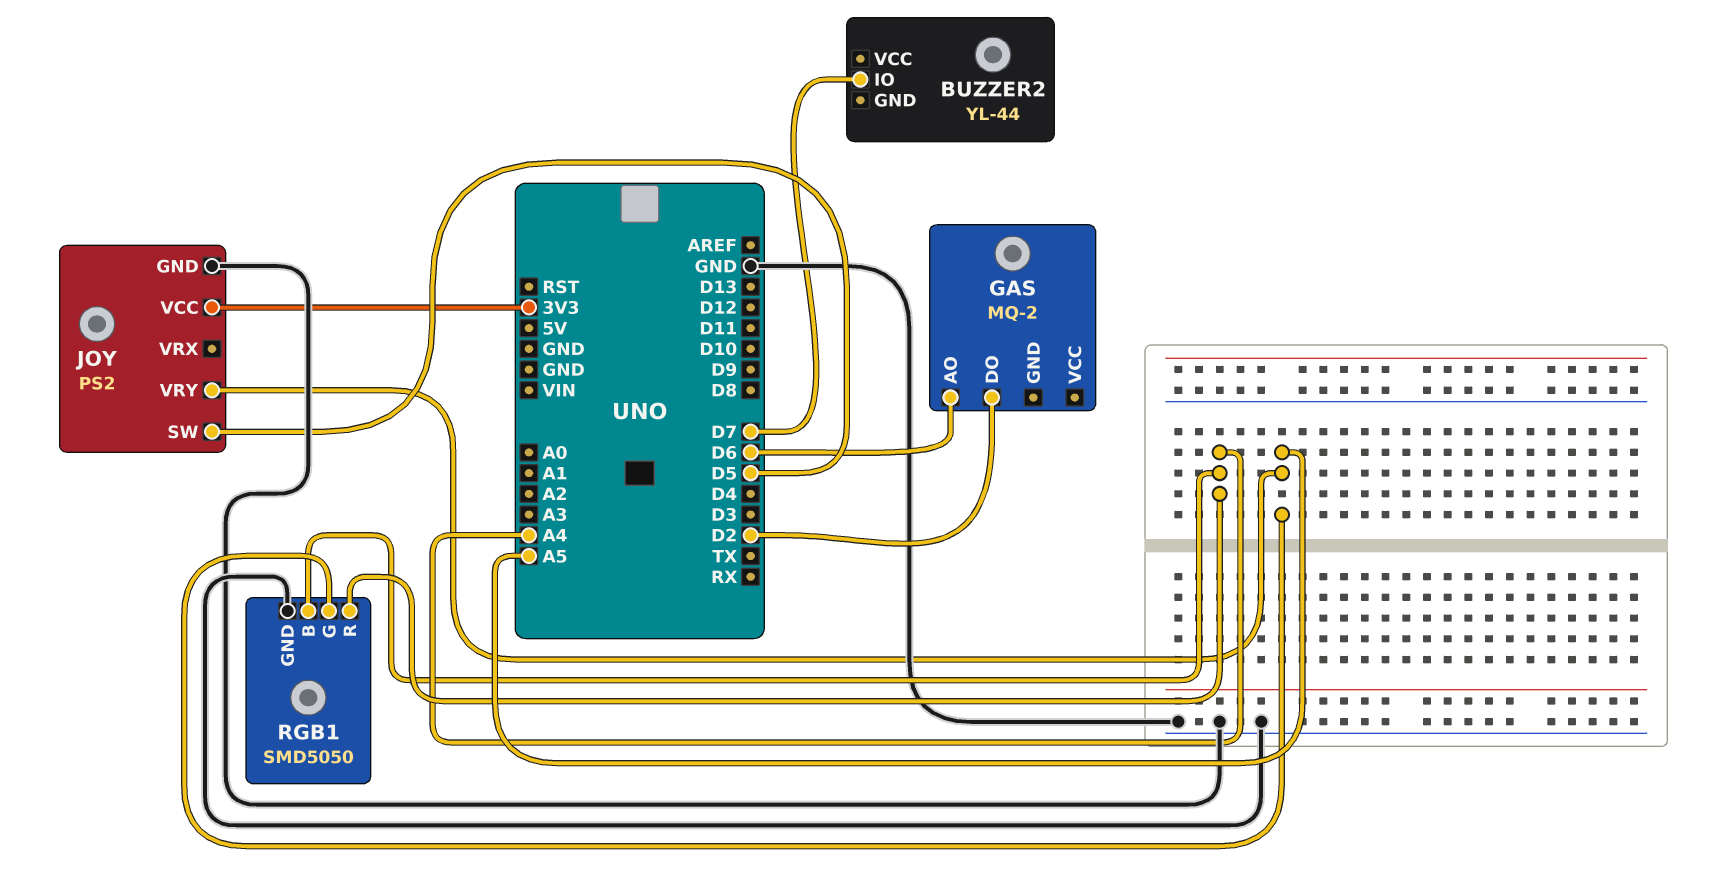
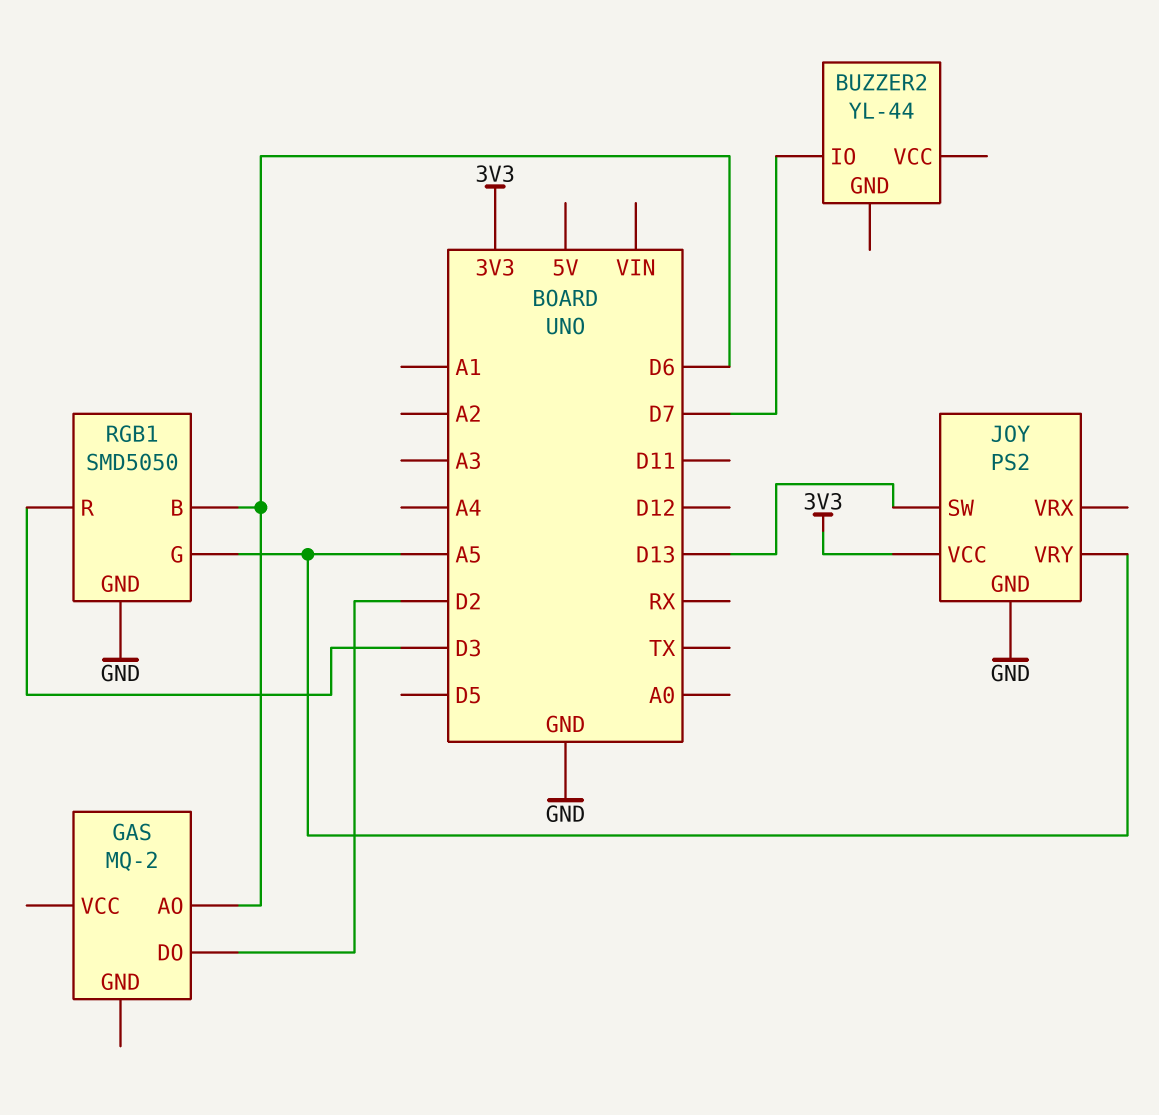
JOY pin SW: D5 -> D13
RGB1 pin B: A4 -> D6
RGB1 pin R: A4 -> D3

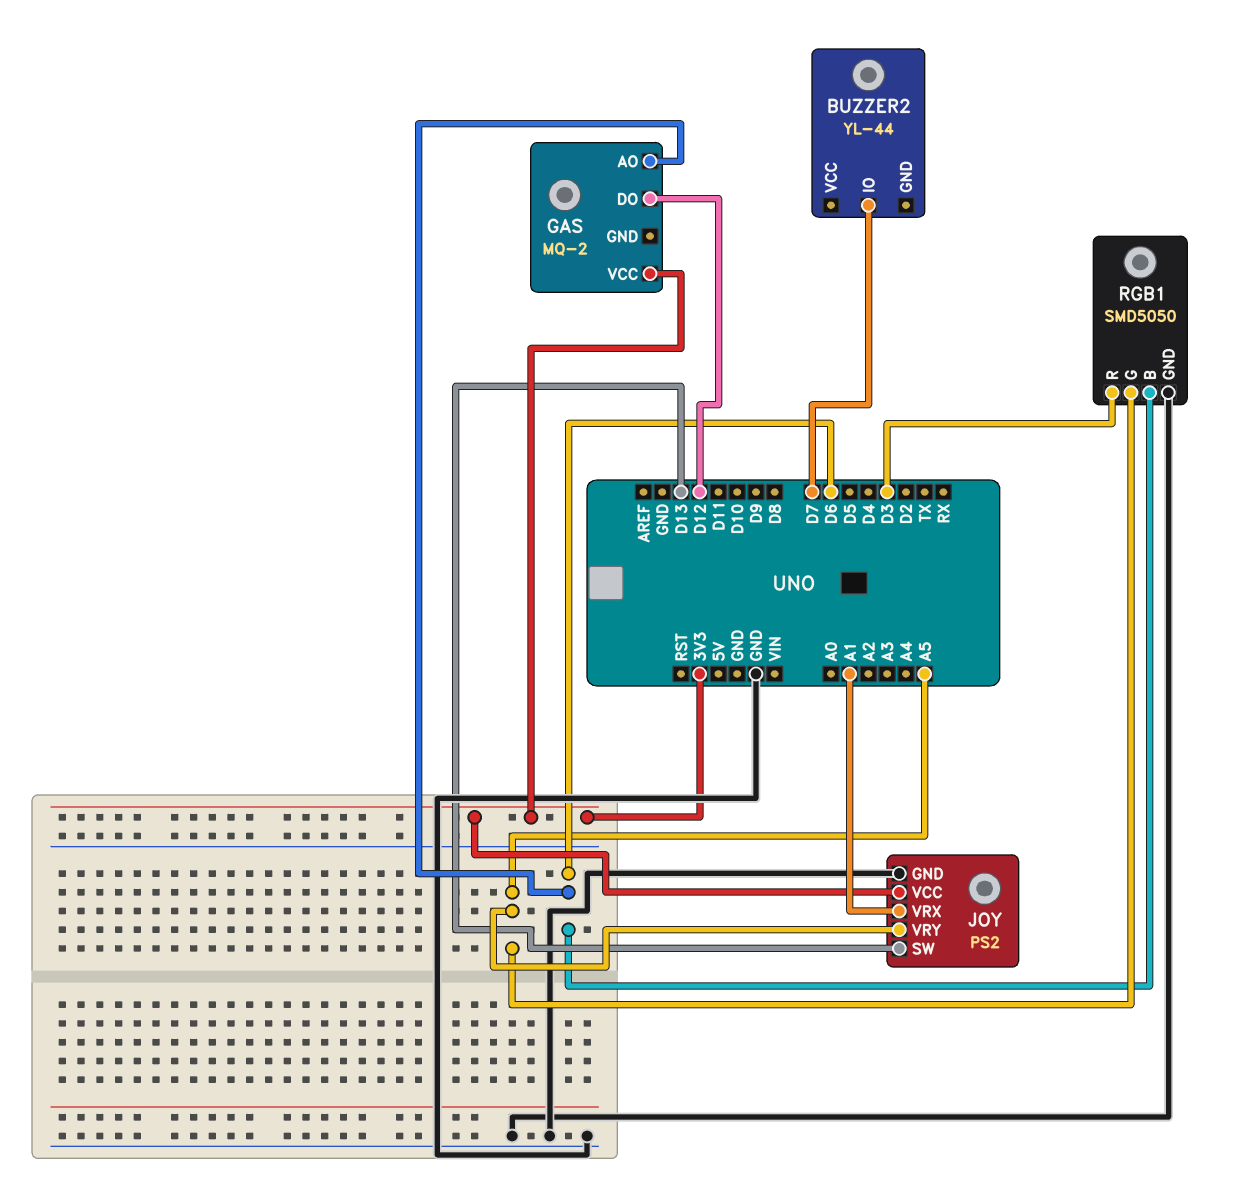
GAS pin DO: D2 -> D12
GAS pin VCC: none -> 3V3
JOY pin VRX: none -> A1

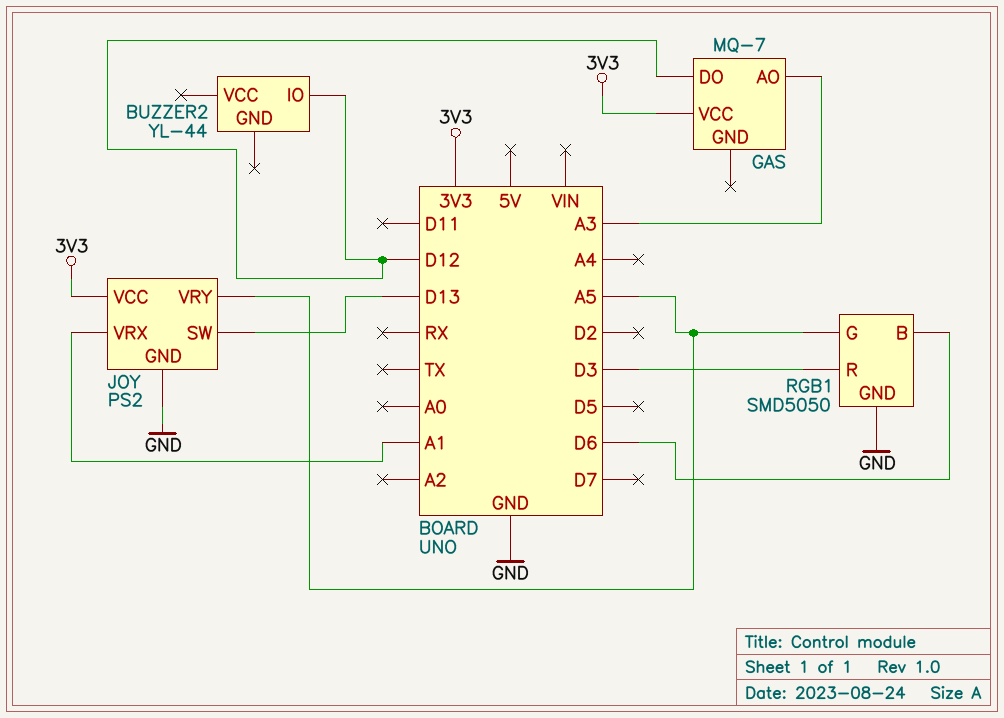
BUZZER2 pin IO: D7 -> D12
GAS: MQ-2 -> MQ-7
GAS pin AO: D6 -> A3

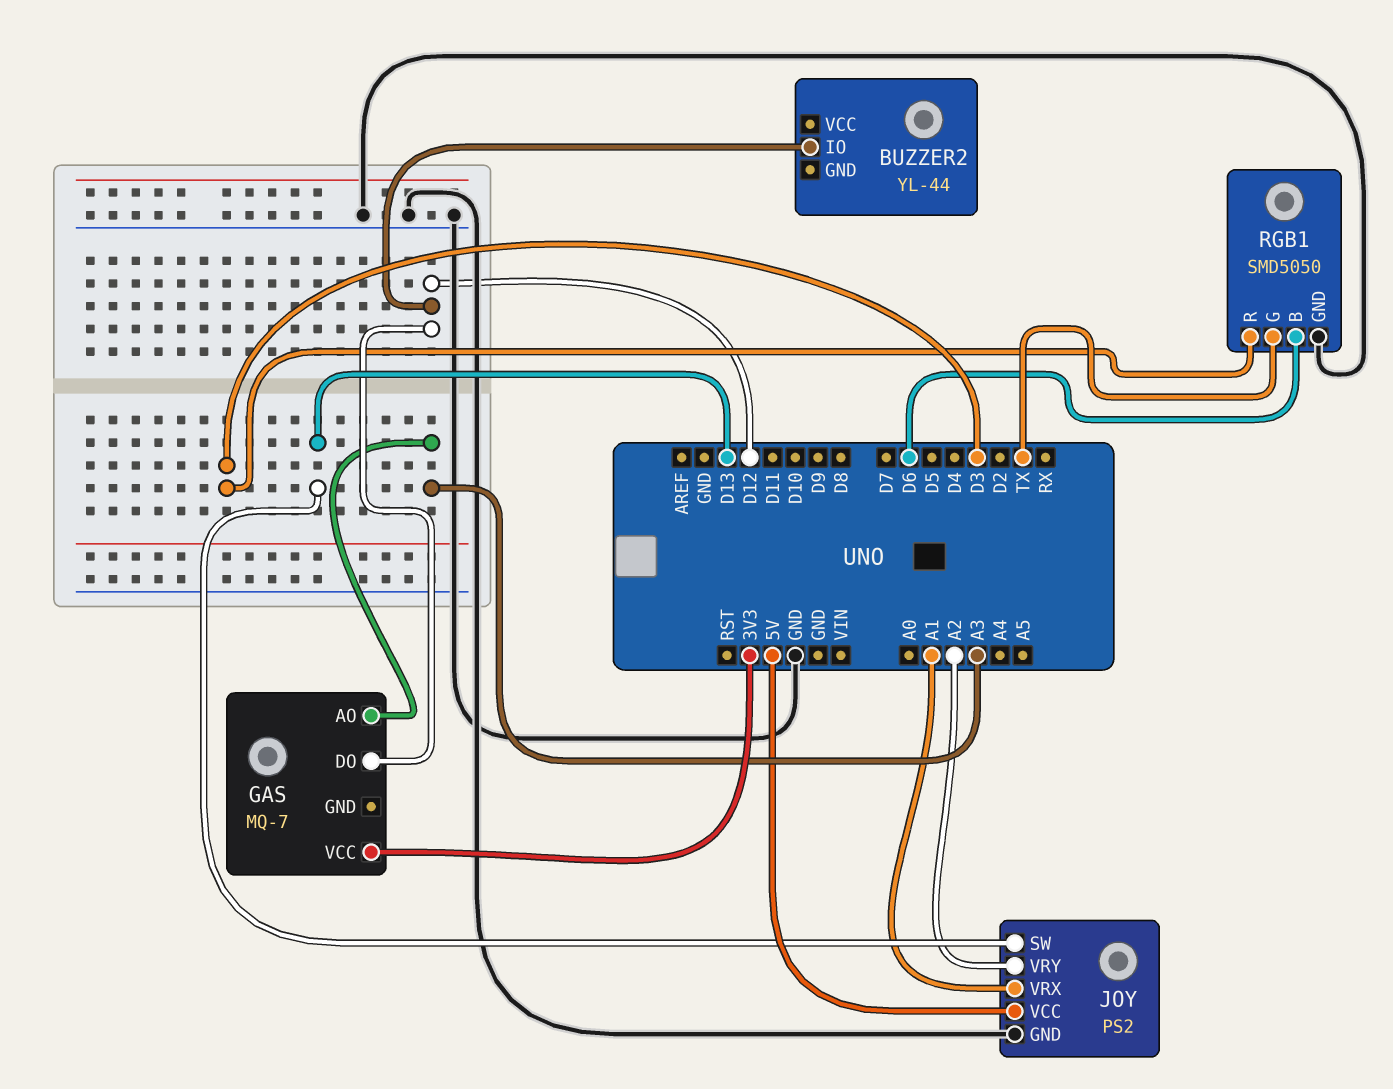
JOY pin VCC: 3V3 -> 5V
JOY pin VRY: A5 -> A2
RGB1 pin G: A5 -> TX

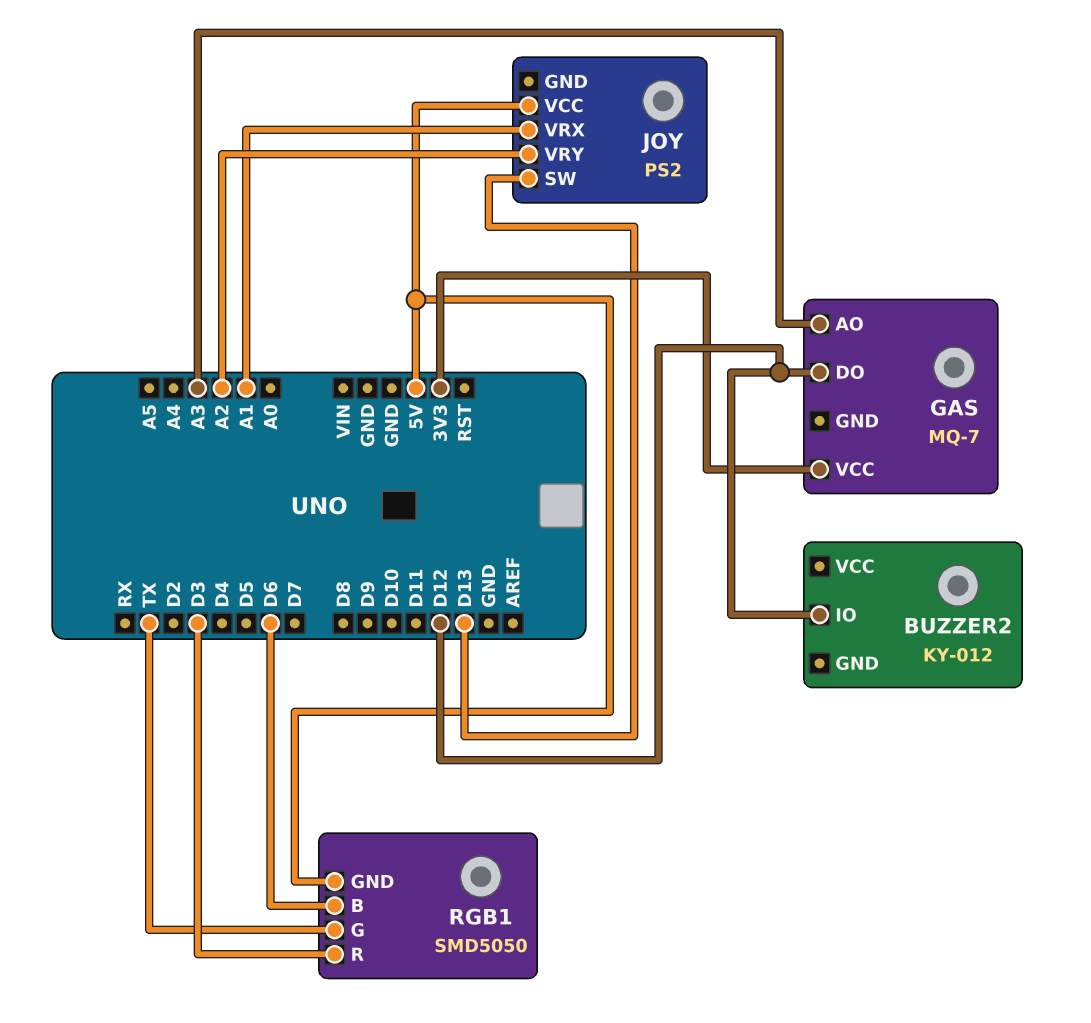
BUZZER2: YL-44 -> KY-012
JOY pin GND: GND -> none
RGB1 pin GND: GND -> 5V

